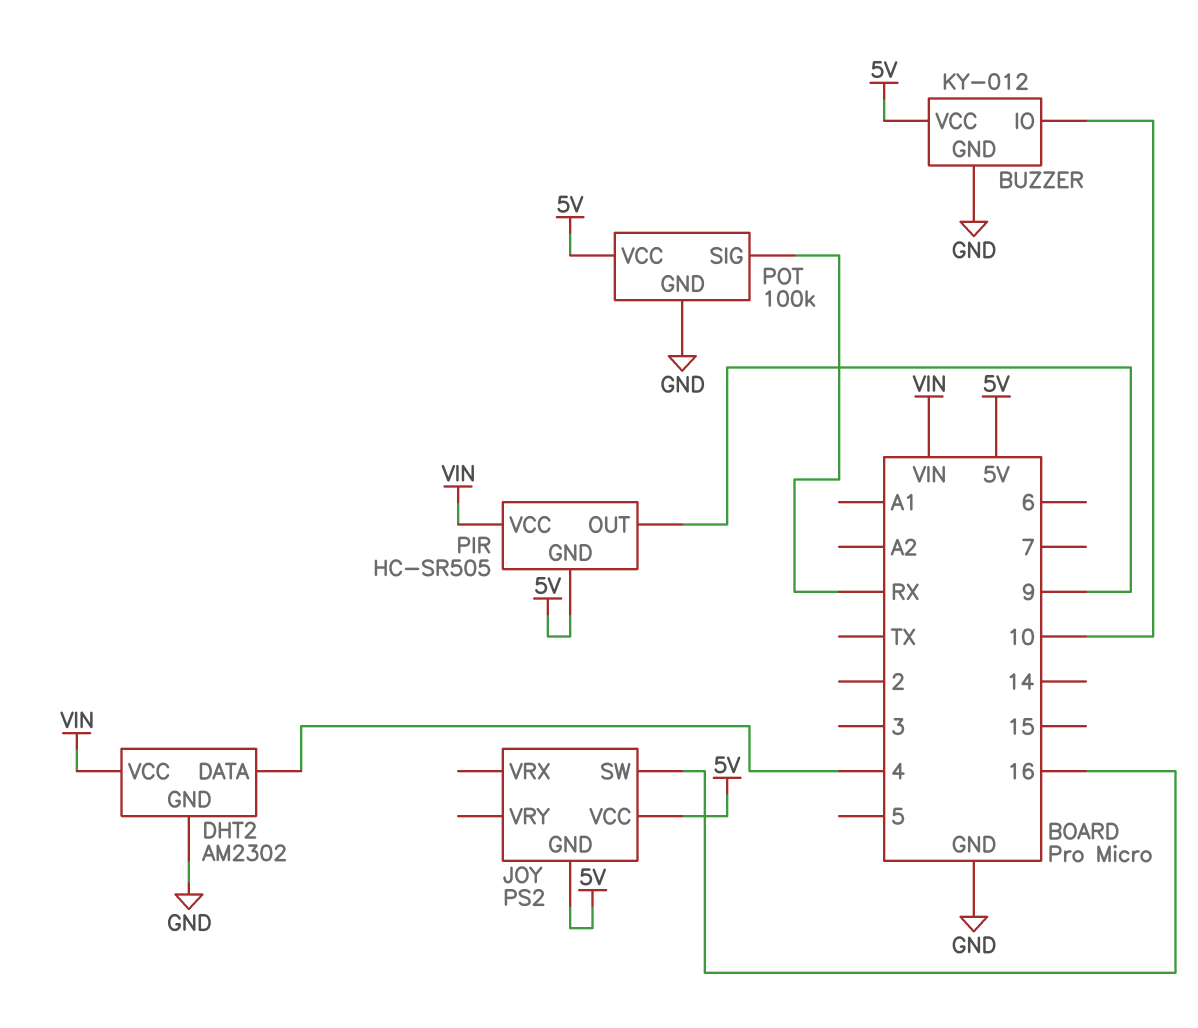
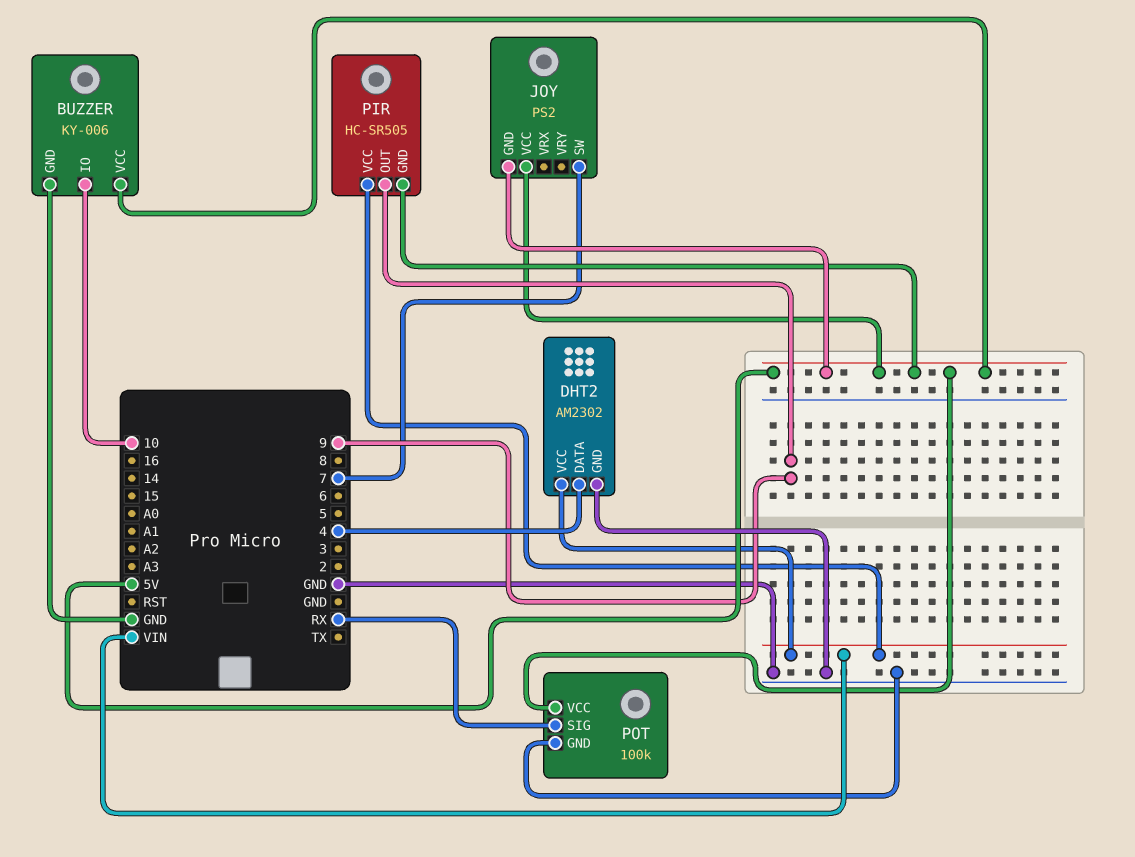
BUZZER: KY-012 -> KY-006
JOY pin SW: 16 -> 7

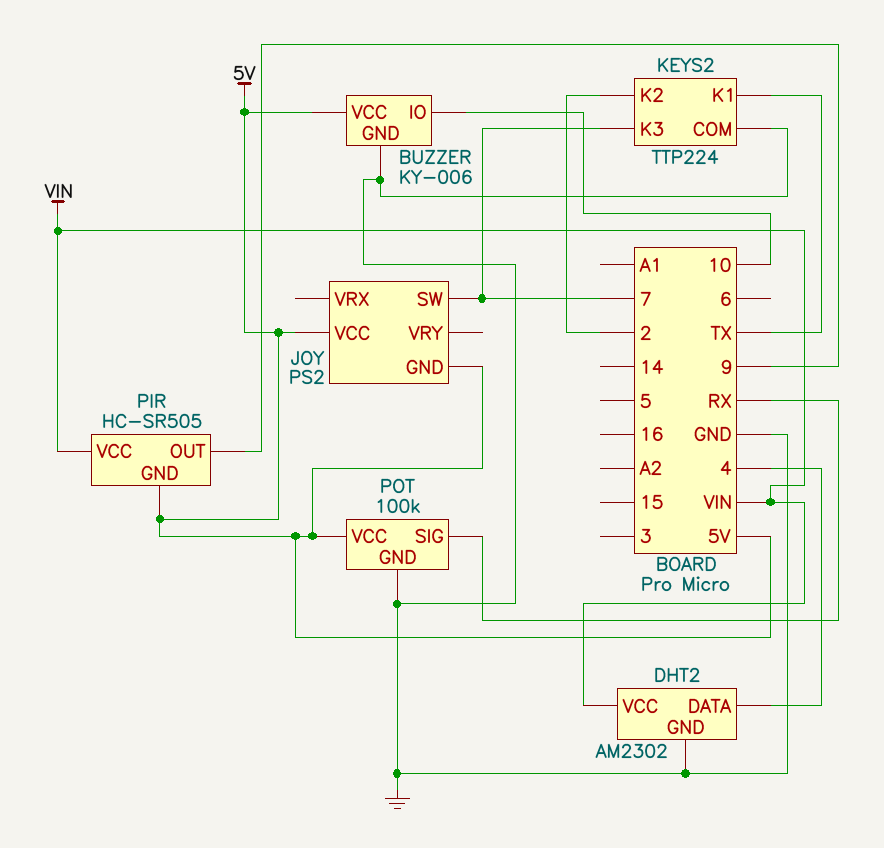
KEYS2: none -> TTP224
KEYS2 pin COM: none -> GND
KEYS2 pin K1: none -> TX
KEYS2 pin K2: none -> 2
KEYS2 pin K3: none -> 7

